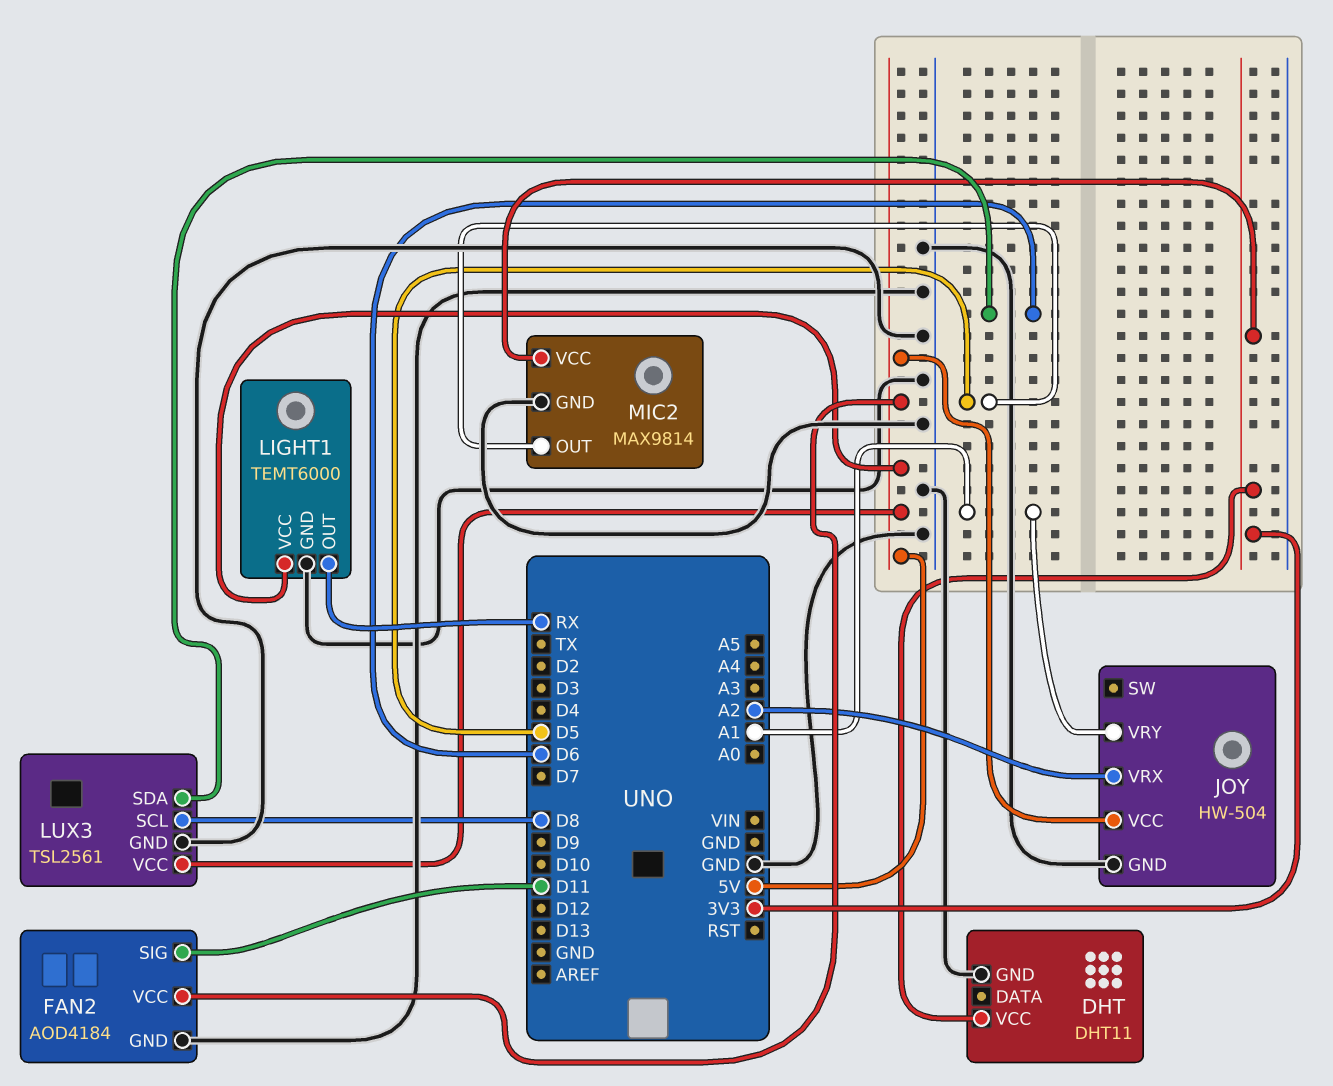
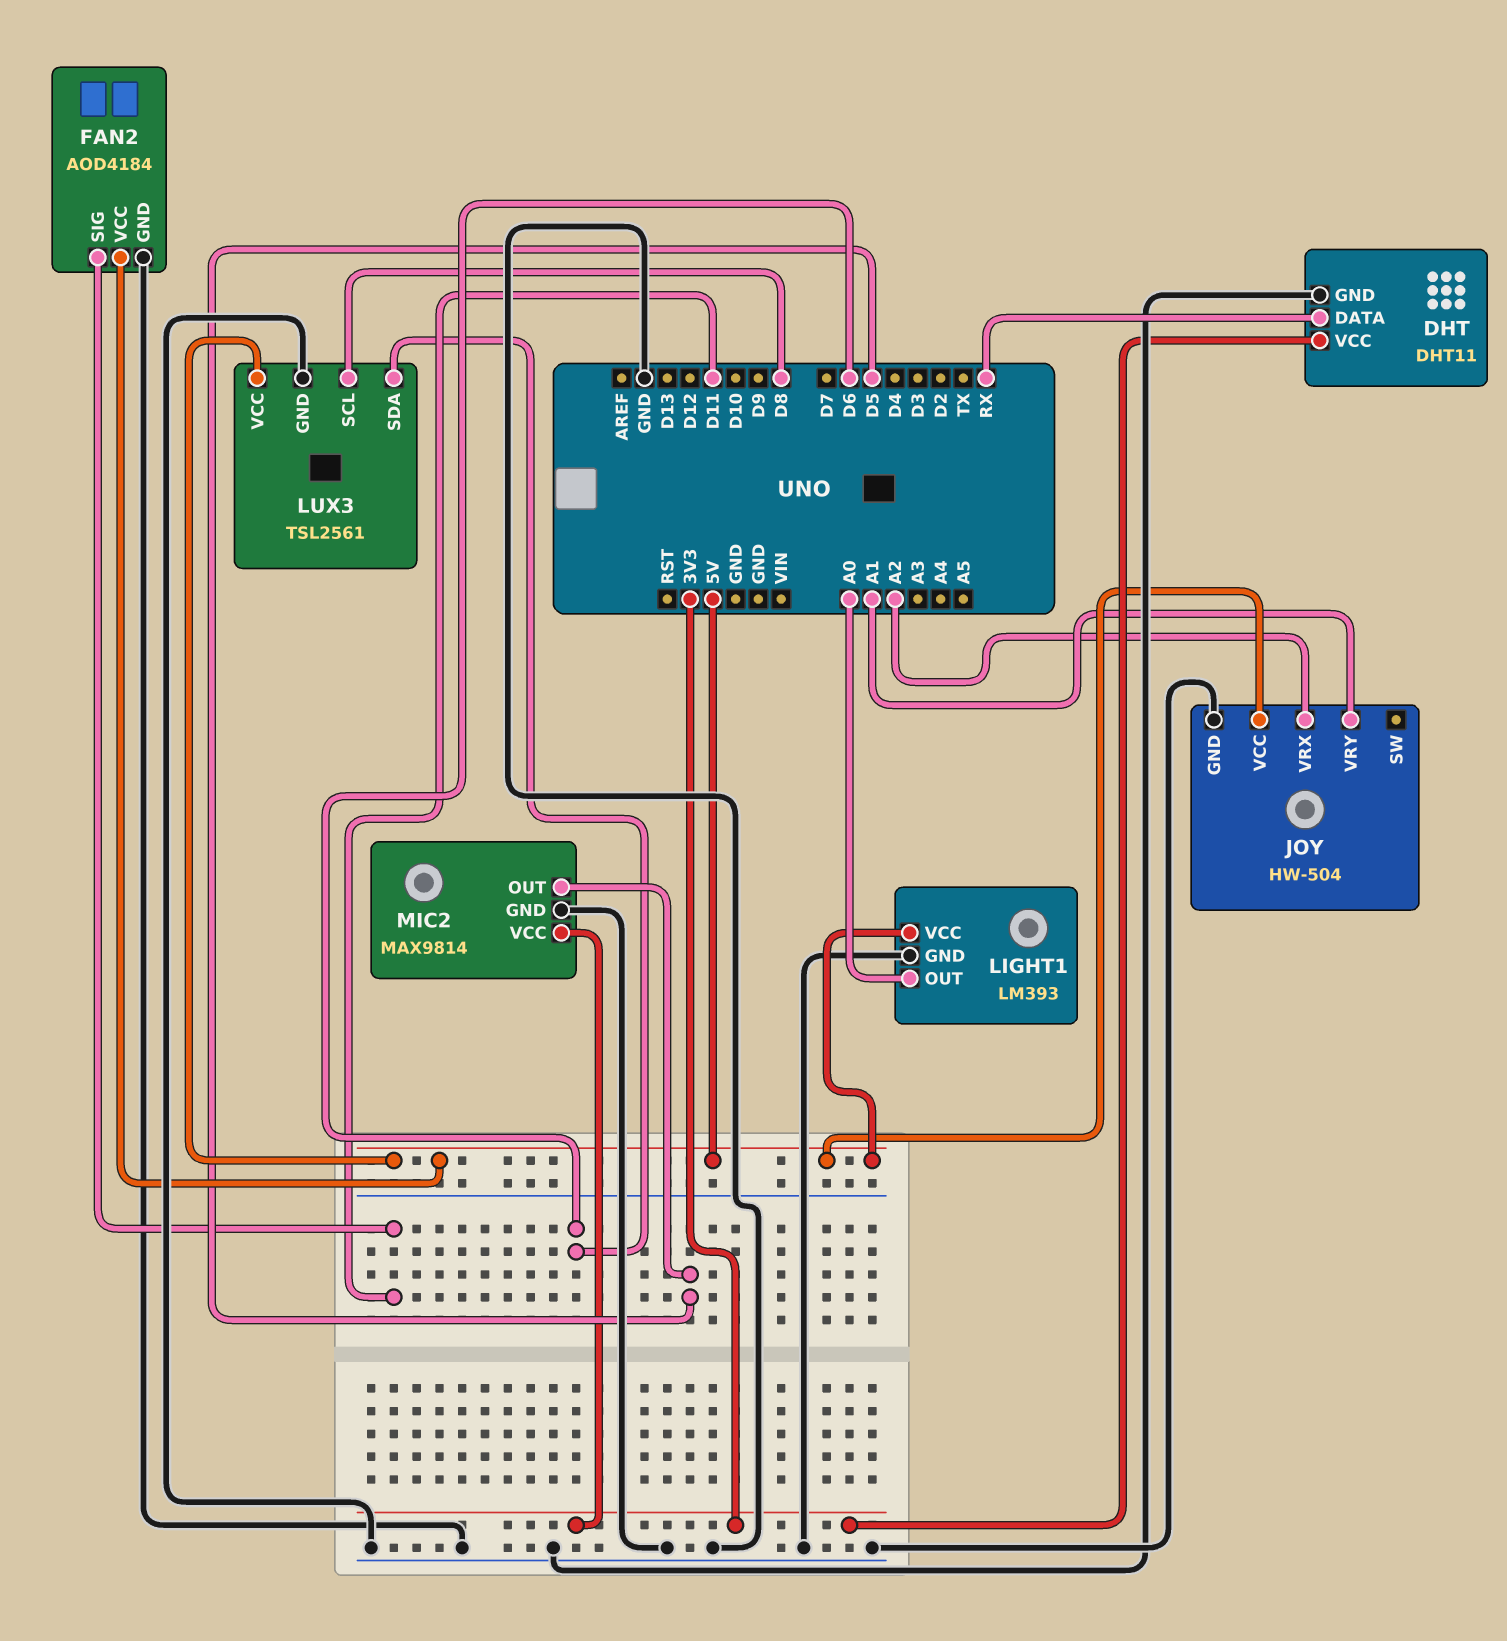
DHT pin DATA: none -> RX
LIGHT1: TEMT6000 -> LM393
LIGHT1 pin OUT: RX -> A0

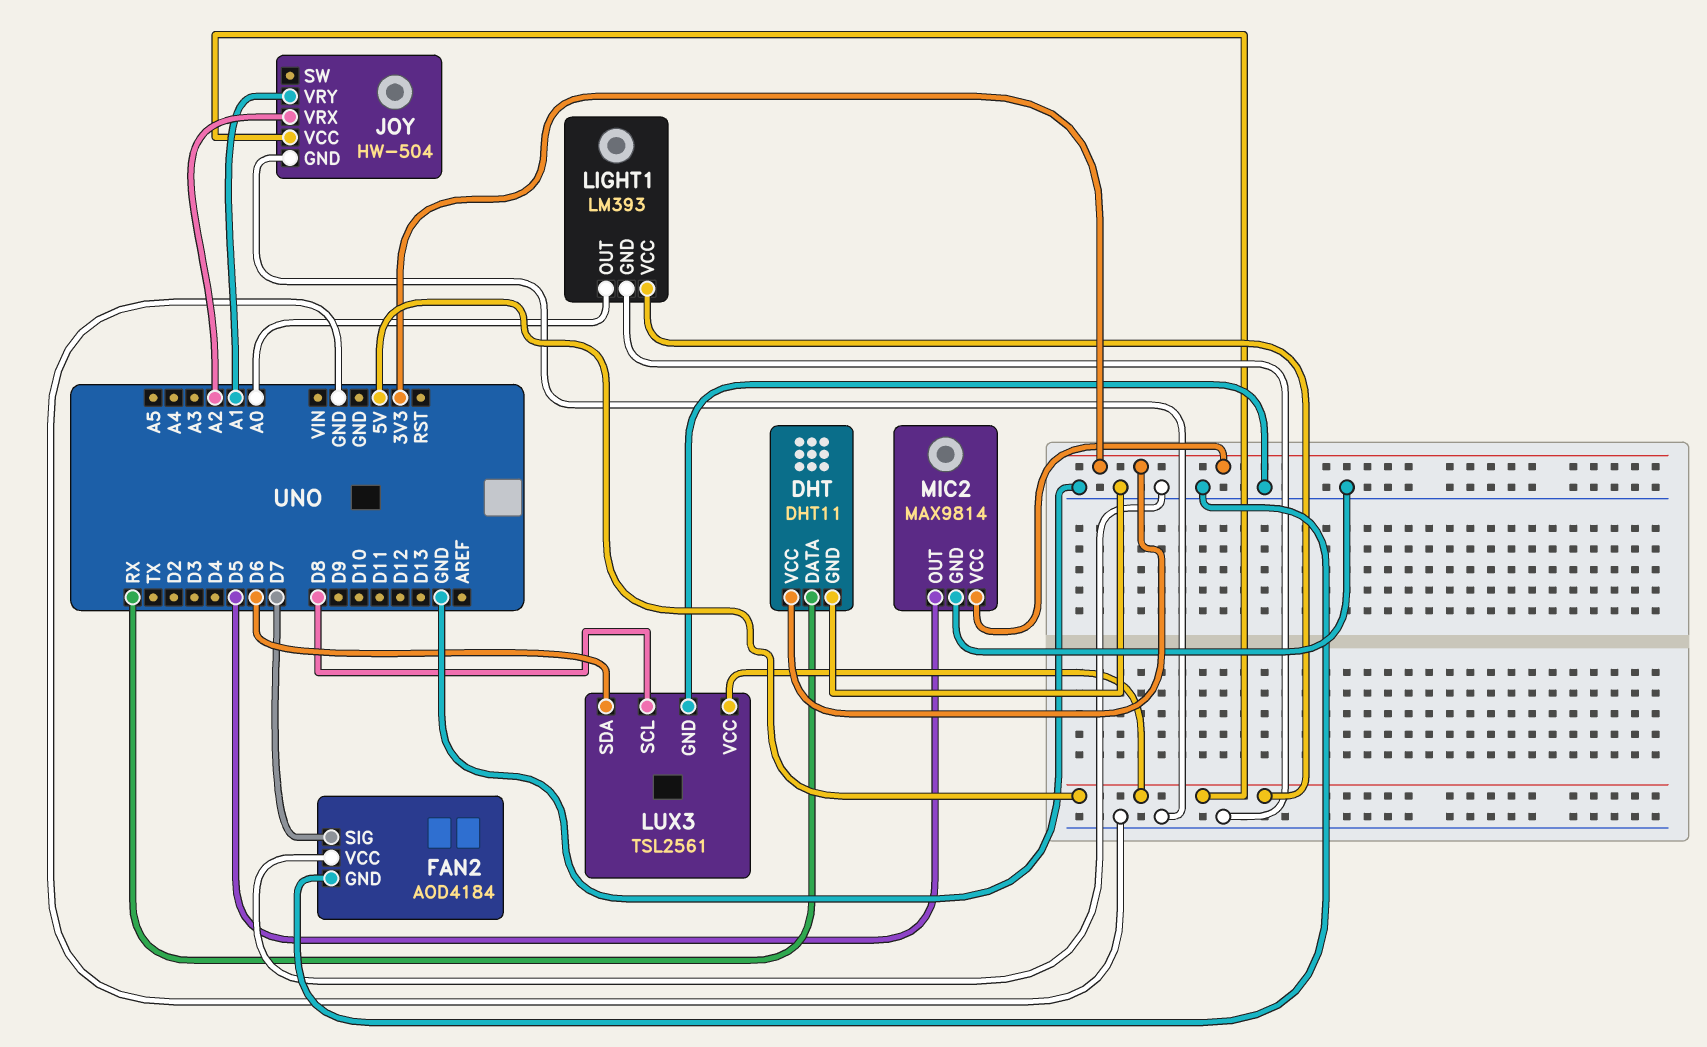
FAN2 pin SIG: D11 -> D7
FAN2 pin VCC: 5V -> GND

